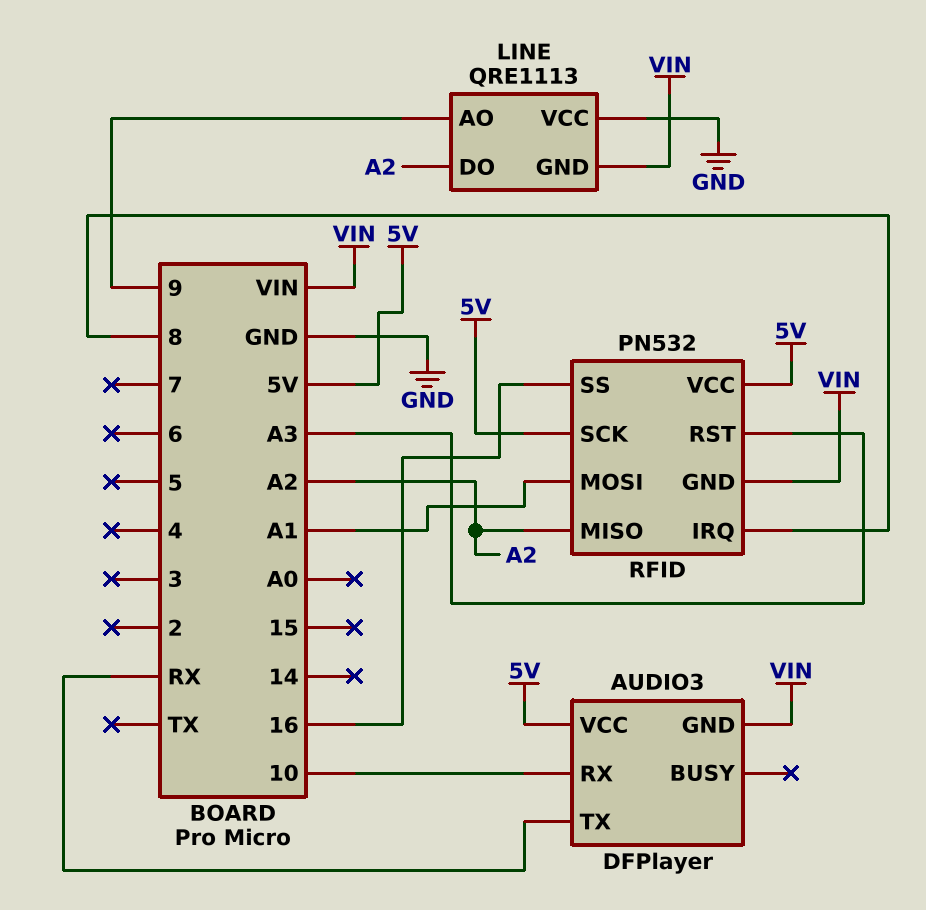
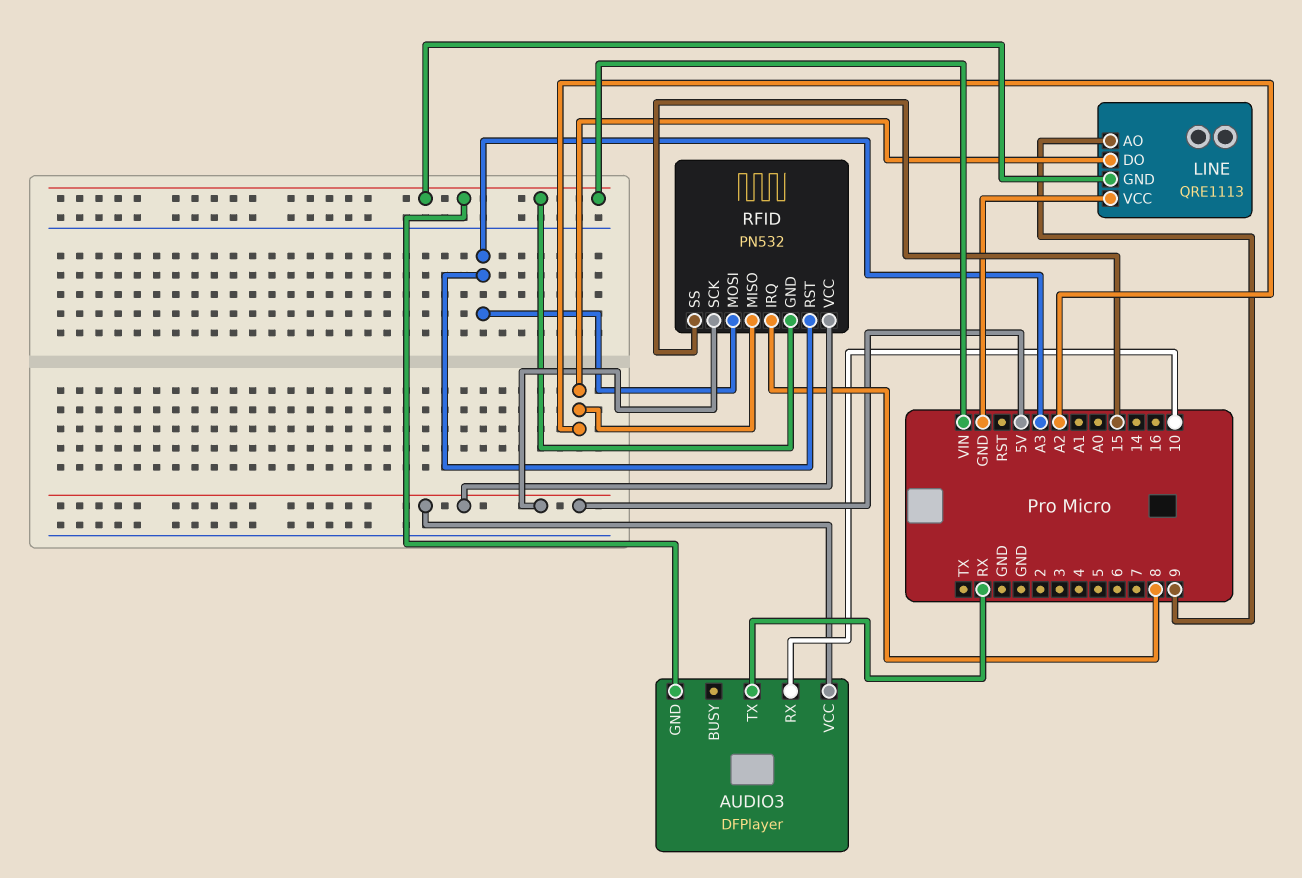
RFID pin MOSI: A1 -> A3
RFID pin SS: 16 -> 15

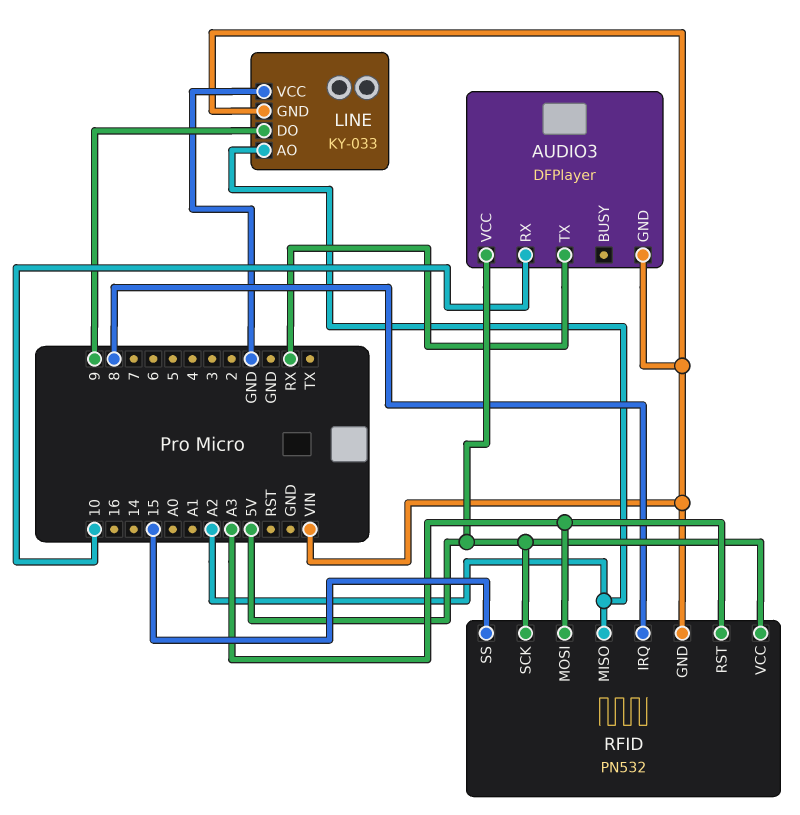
LINE: QRE1113 -> KY-033
LINE pin AO: 9 -> A2
LINE pin DO: A2 -> 9

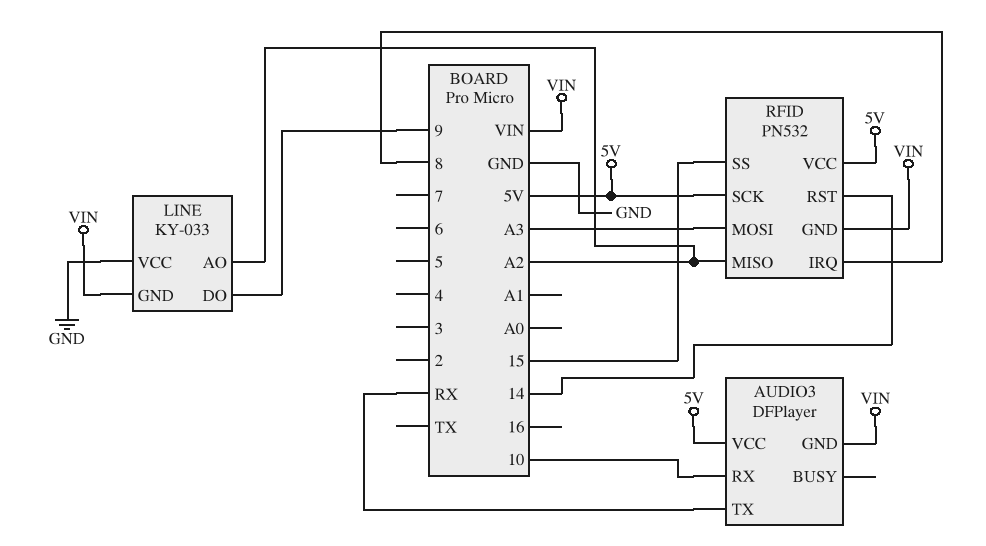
RFID pin RST: A3 -> 14

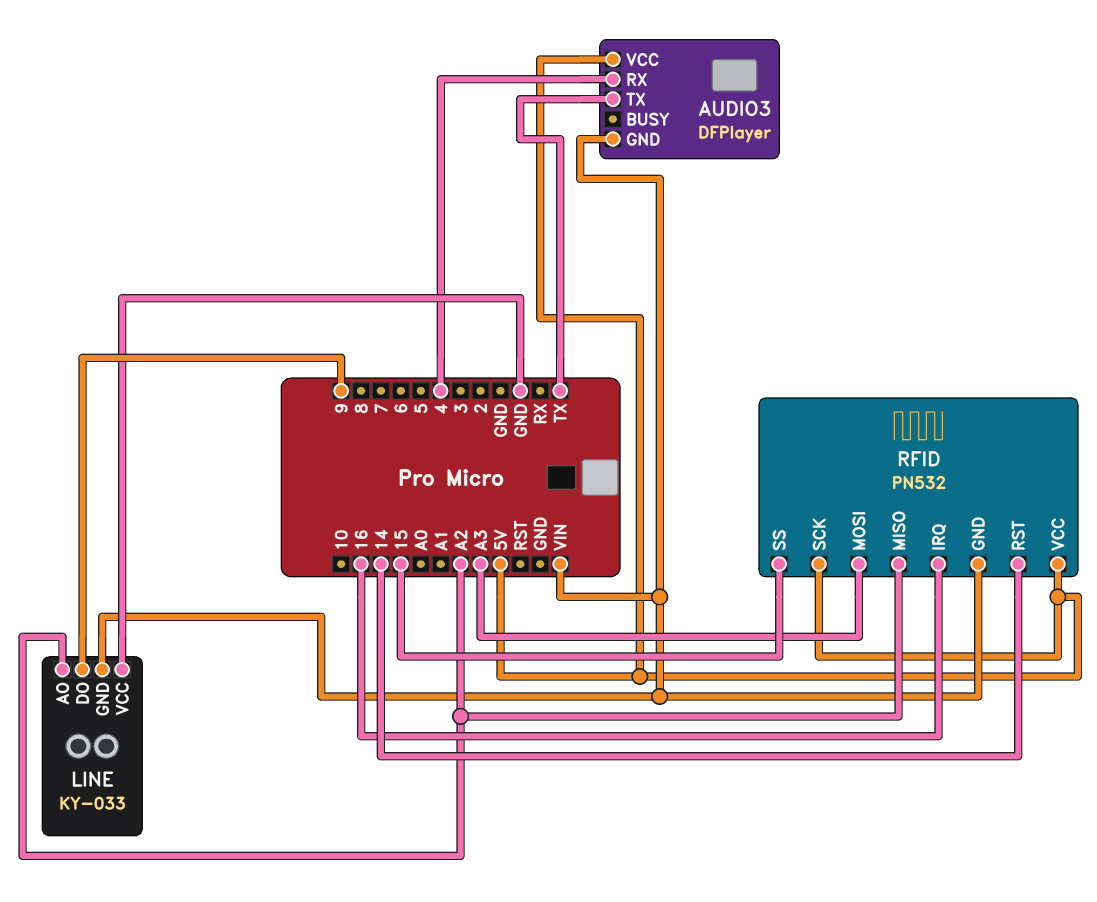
AUDIO3 pin RX: 10 -> 4
AUDIO3 pin TX: RX -> TX
RFID pin IRQ: 8 -> 16

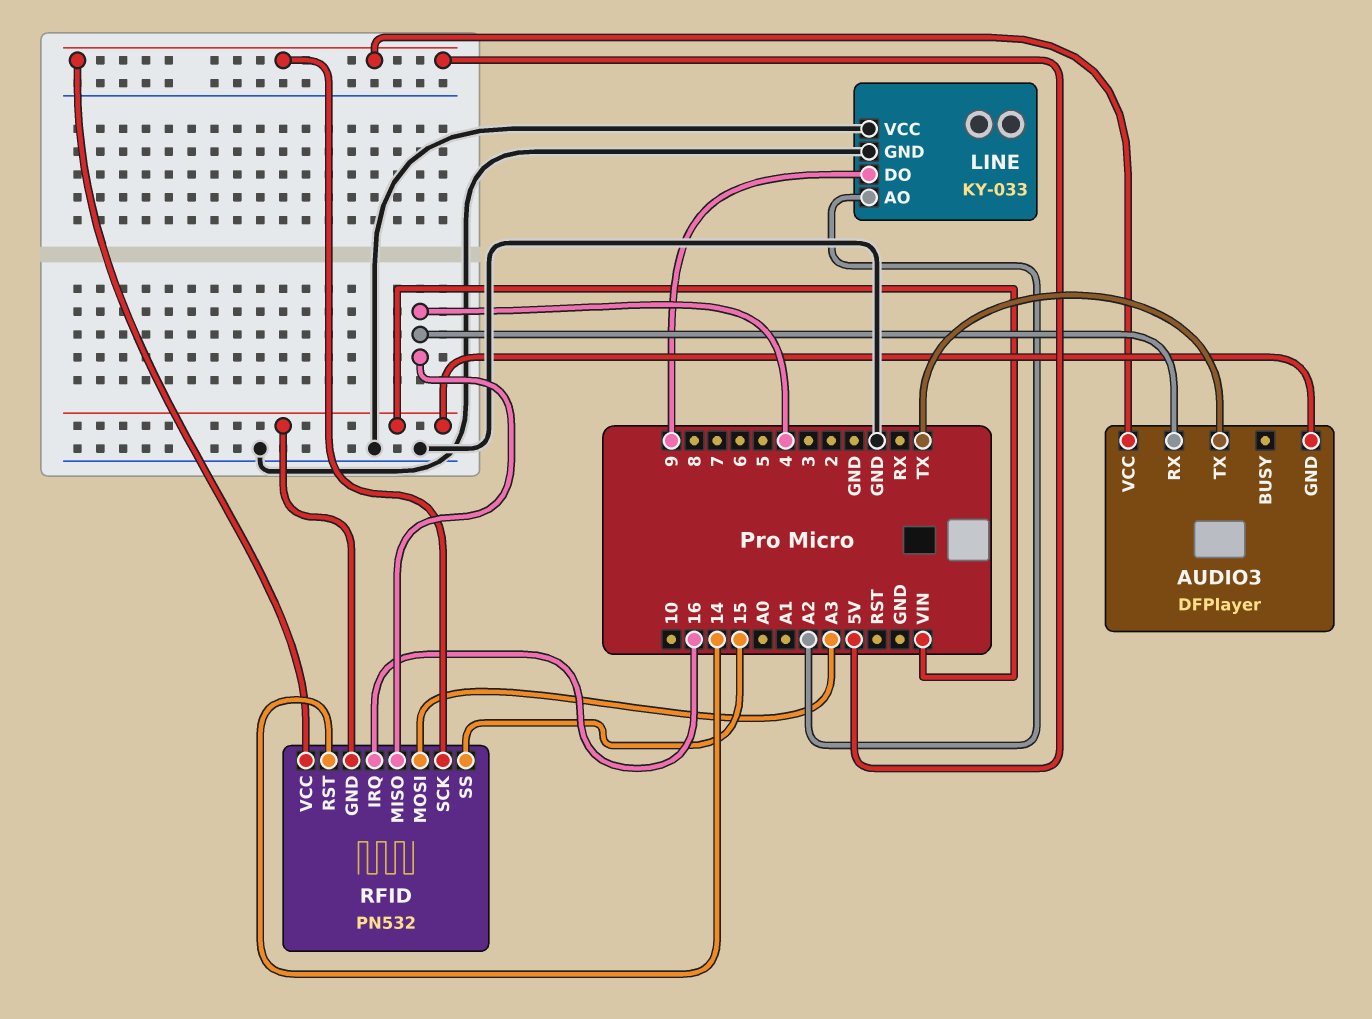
LINE pin GND: VIN -> GND
RFID pin MISO: A2 -> 4

